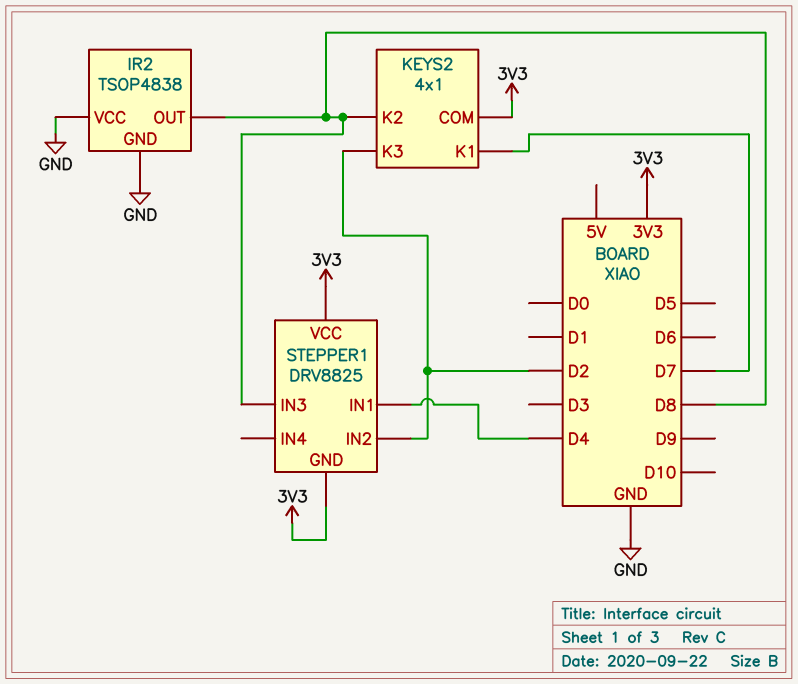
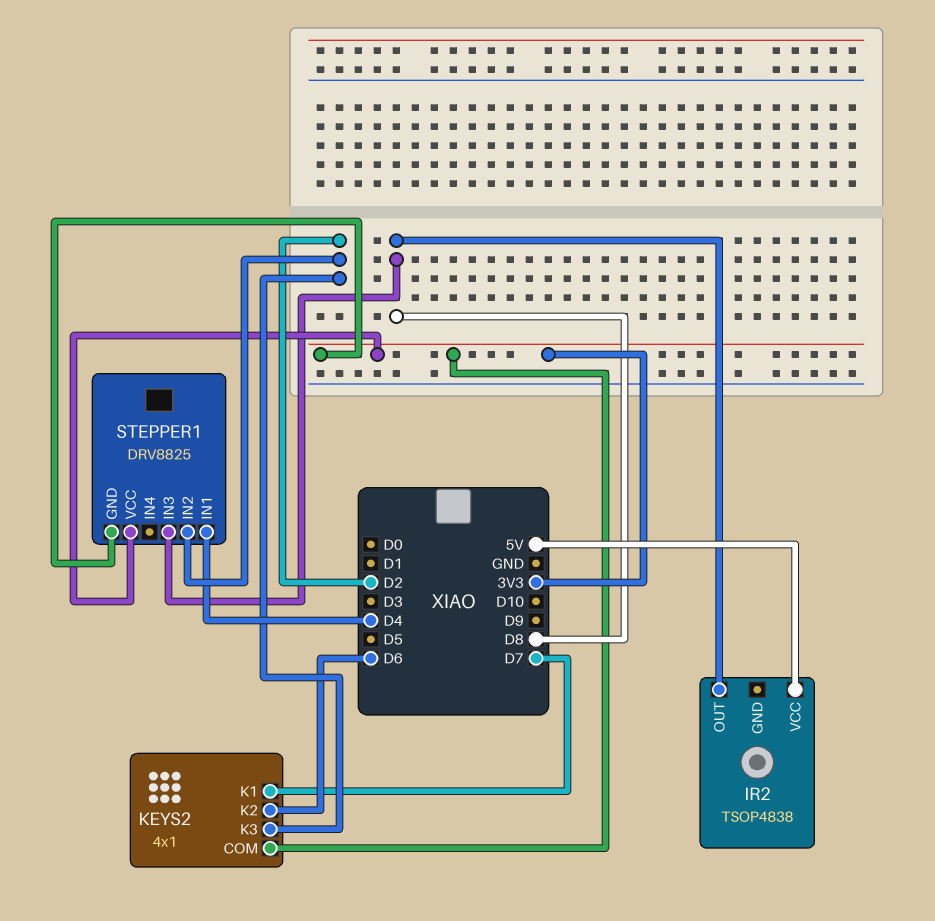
IR2 pin GND: GND -> none
IR2 pin VCC: GND -> 5V
KEYS2 pin K2: D8 -> D6

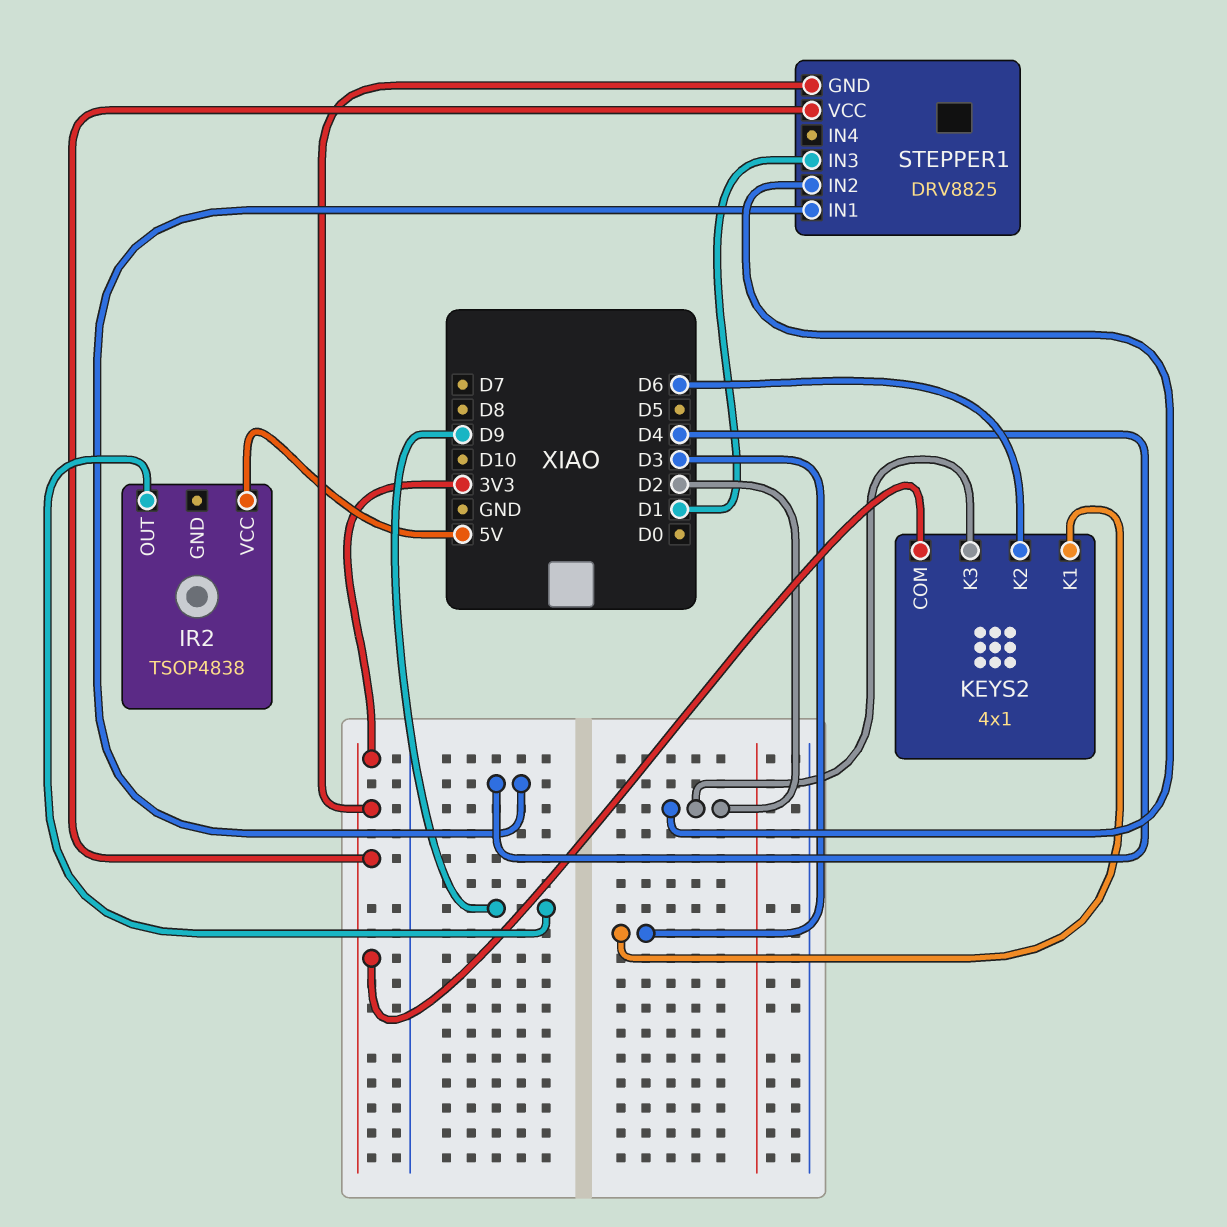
IR2 pin OUT: D8 -> D9
KEYS2 pin K1: D7 -> D3
STEPPER1 pin IN3: D8 -> D1

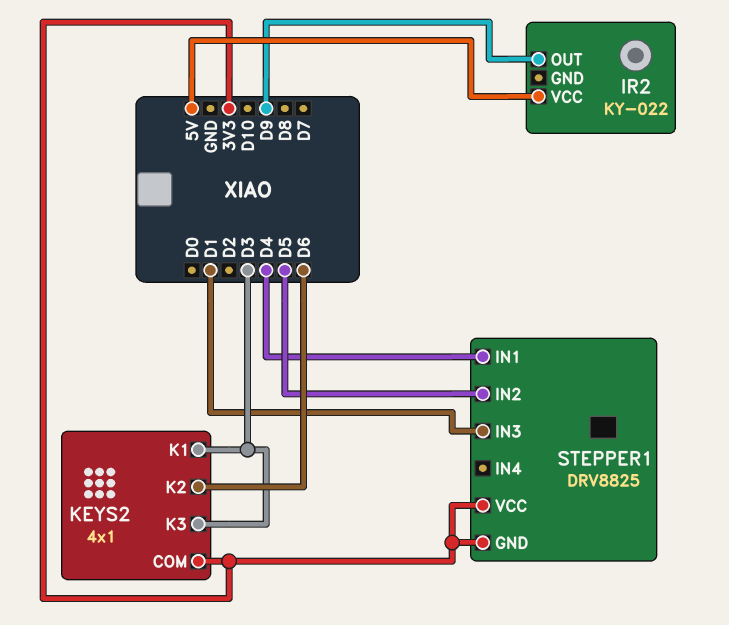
IR2: TSOP4838 -> KY-022
KEYS2 pin K3: D2 -> D3
STEPPER1 pin IN2: D2 -> D5

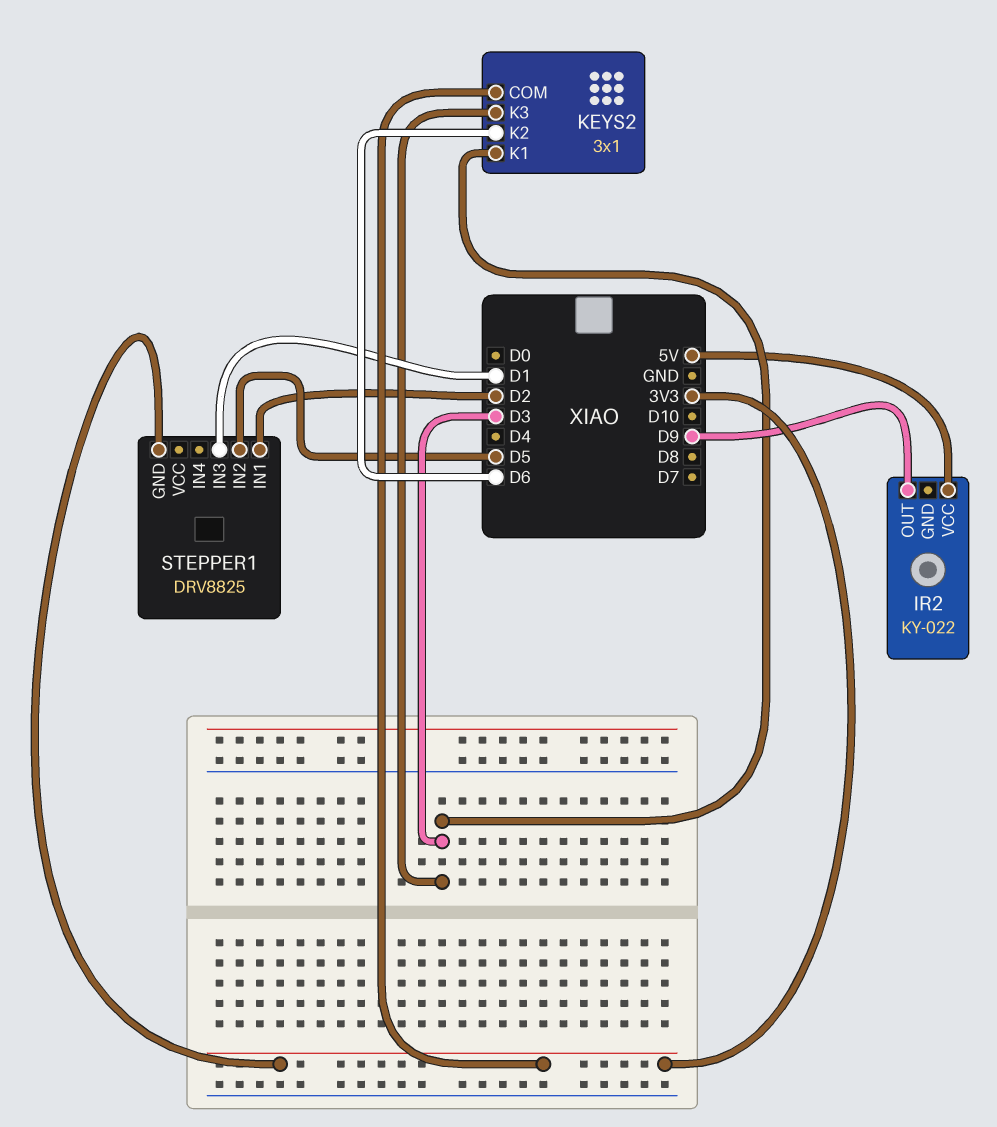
KEYS2: 4x1 -> 3x1
STEPPER1 pin IN1: D4 -> D2
STEPPER1 pin VCC: 3V3 -> none

